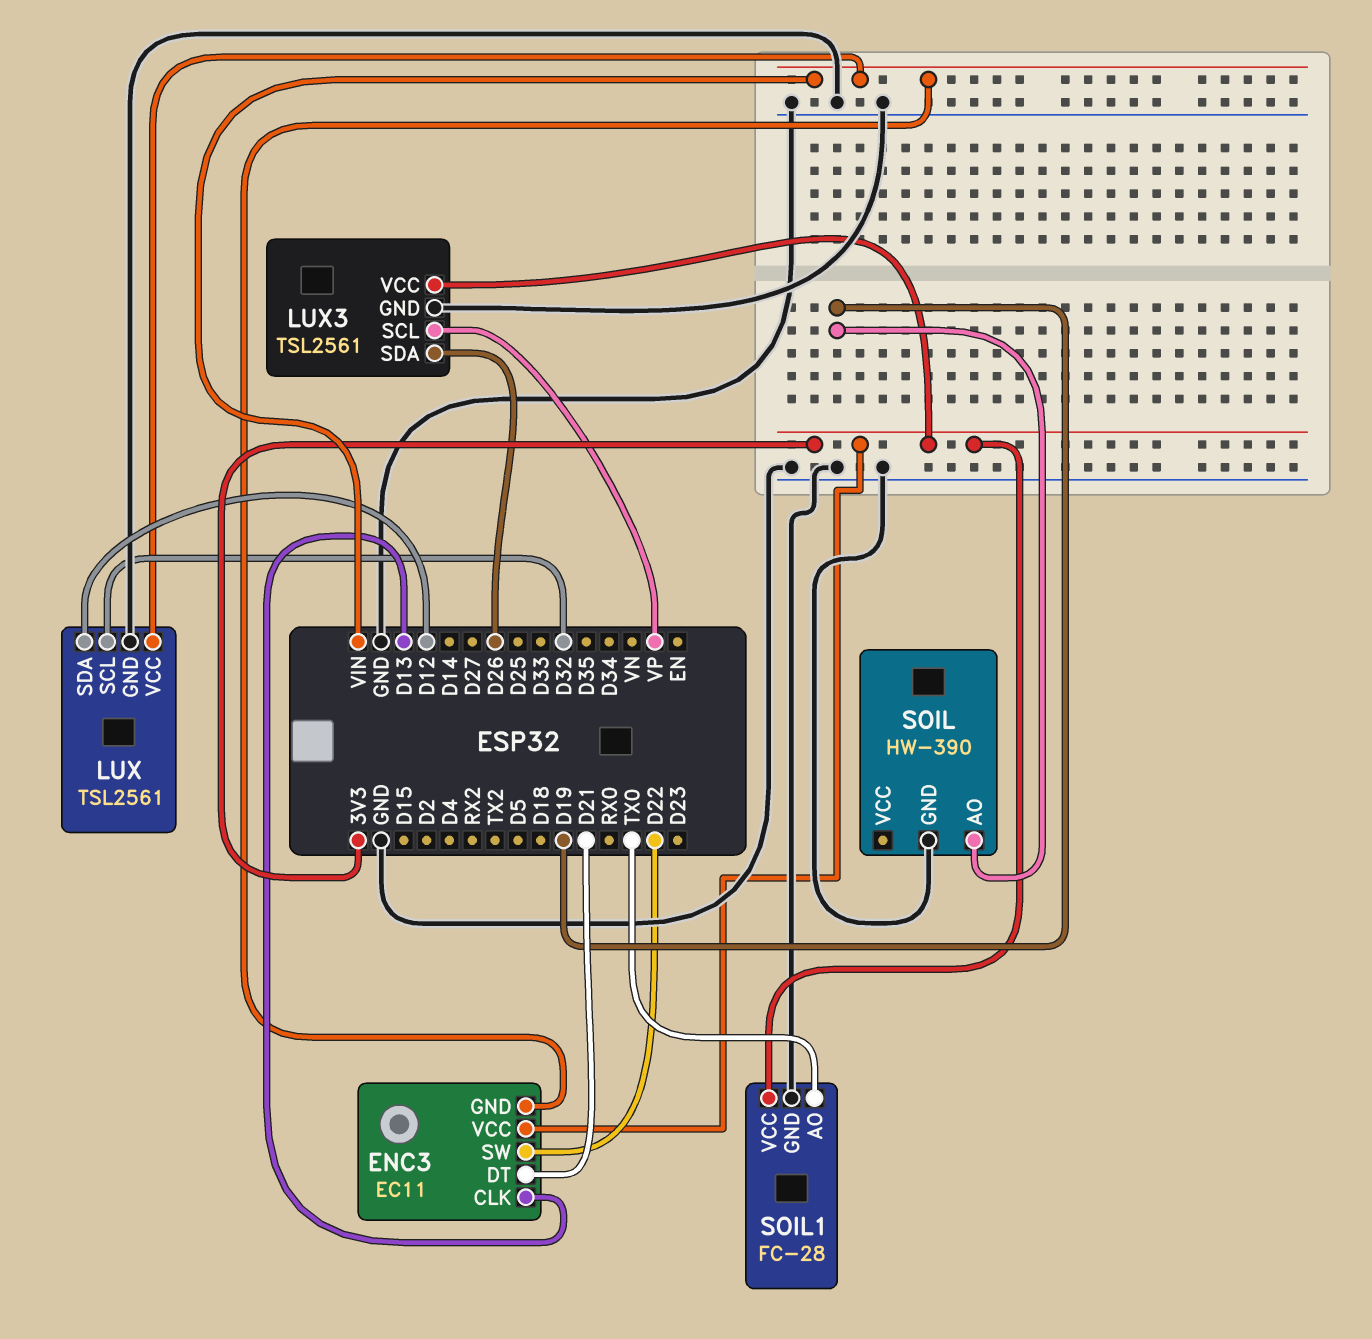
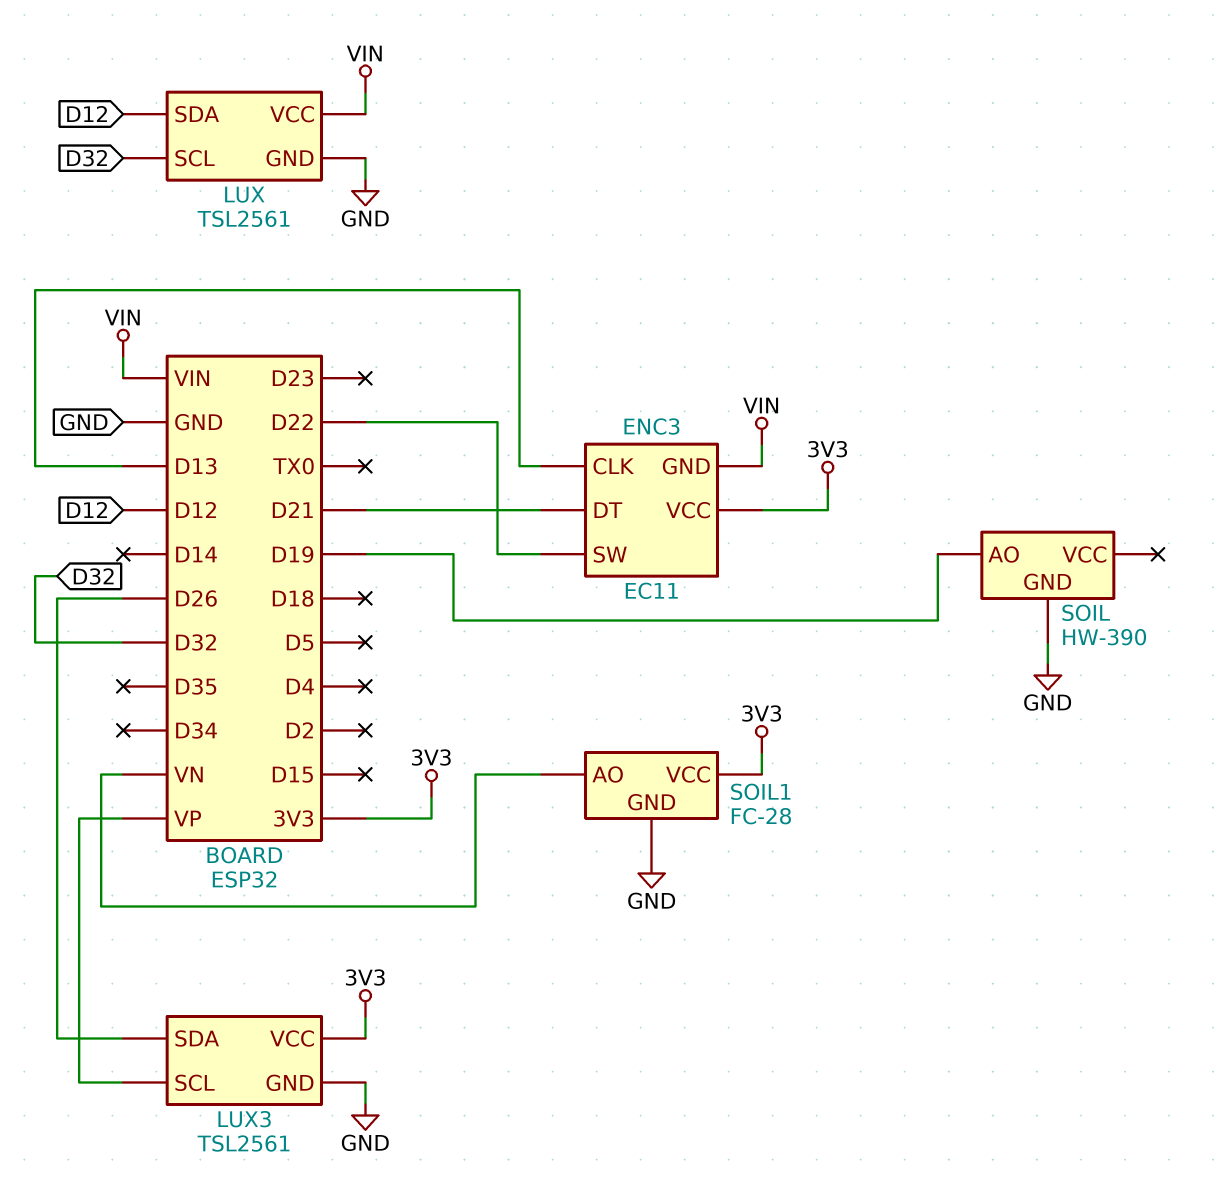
SOIL1 pin AO: TX0 -> VN

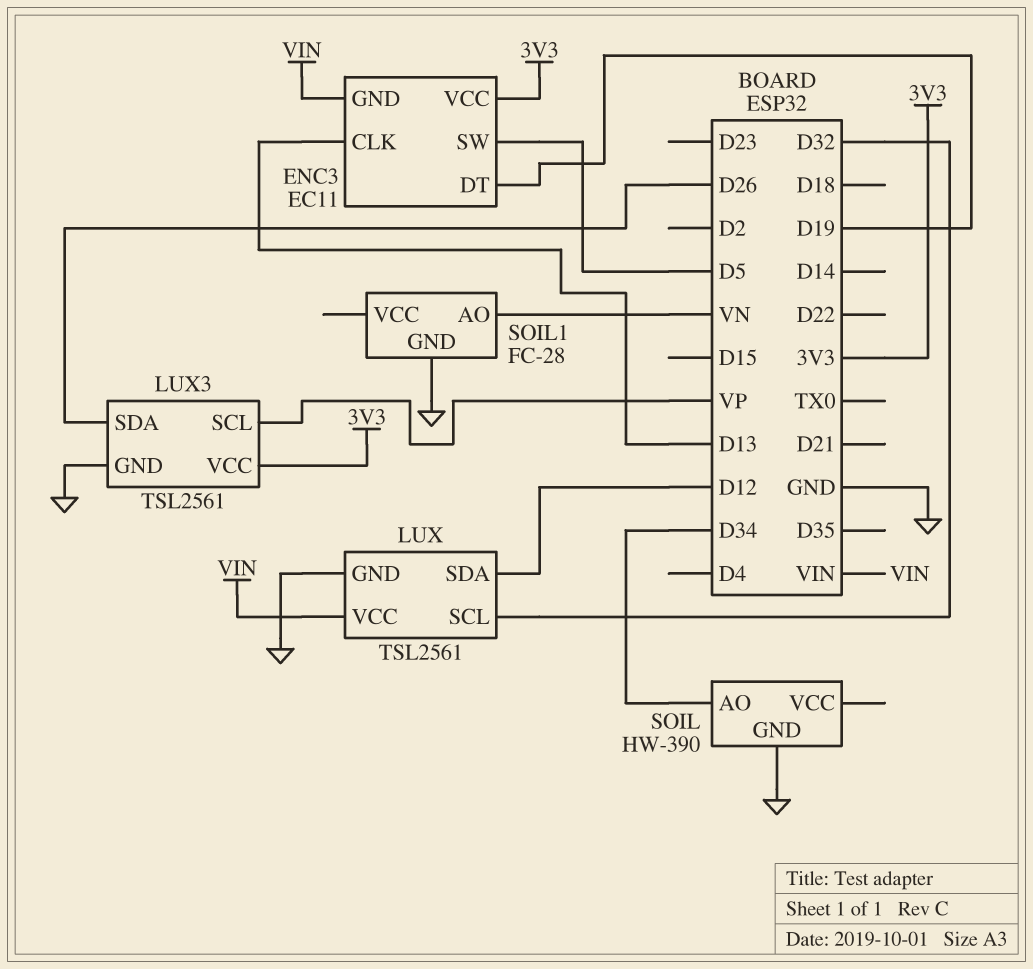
ENC3 pin DT: D21 -> D19
ENC3 pin SW: D22 -> D5
SOIL pin AO: D19 -> D34
SOIL1 pin VCC: 3V3 -> none

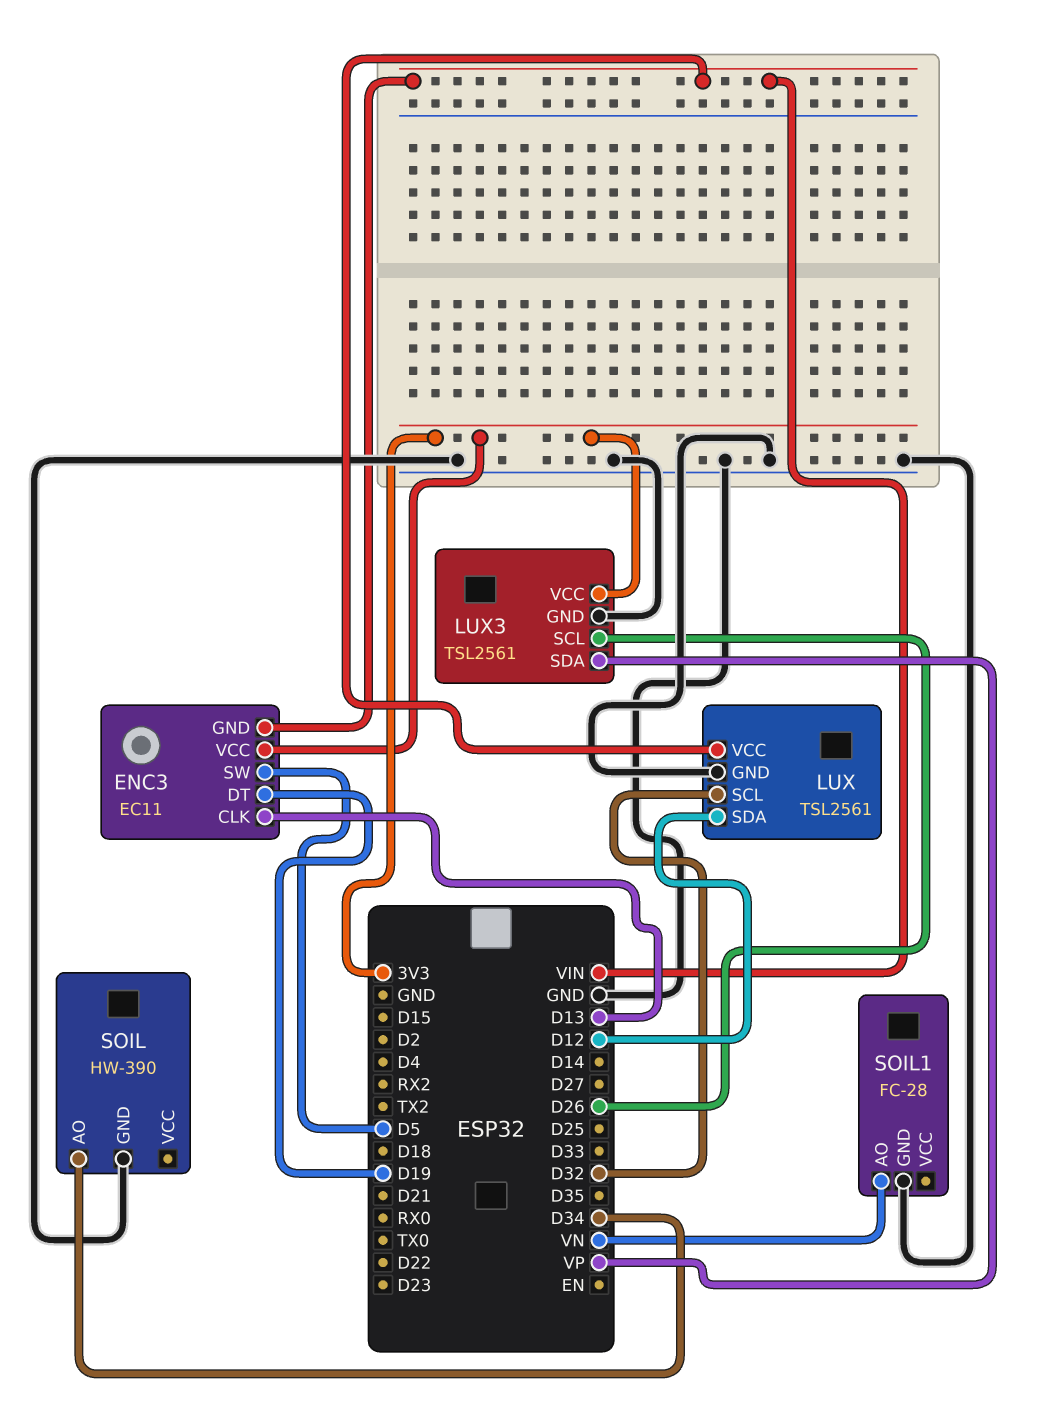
LUX3 pin SCL: VP -> D26
LUX3 pin SDA: D26 -> VP

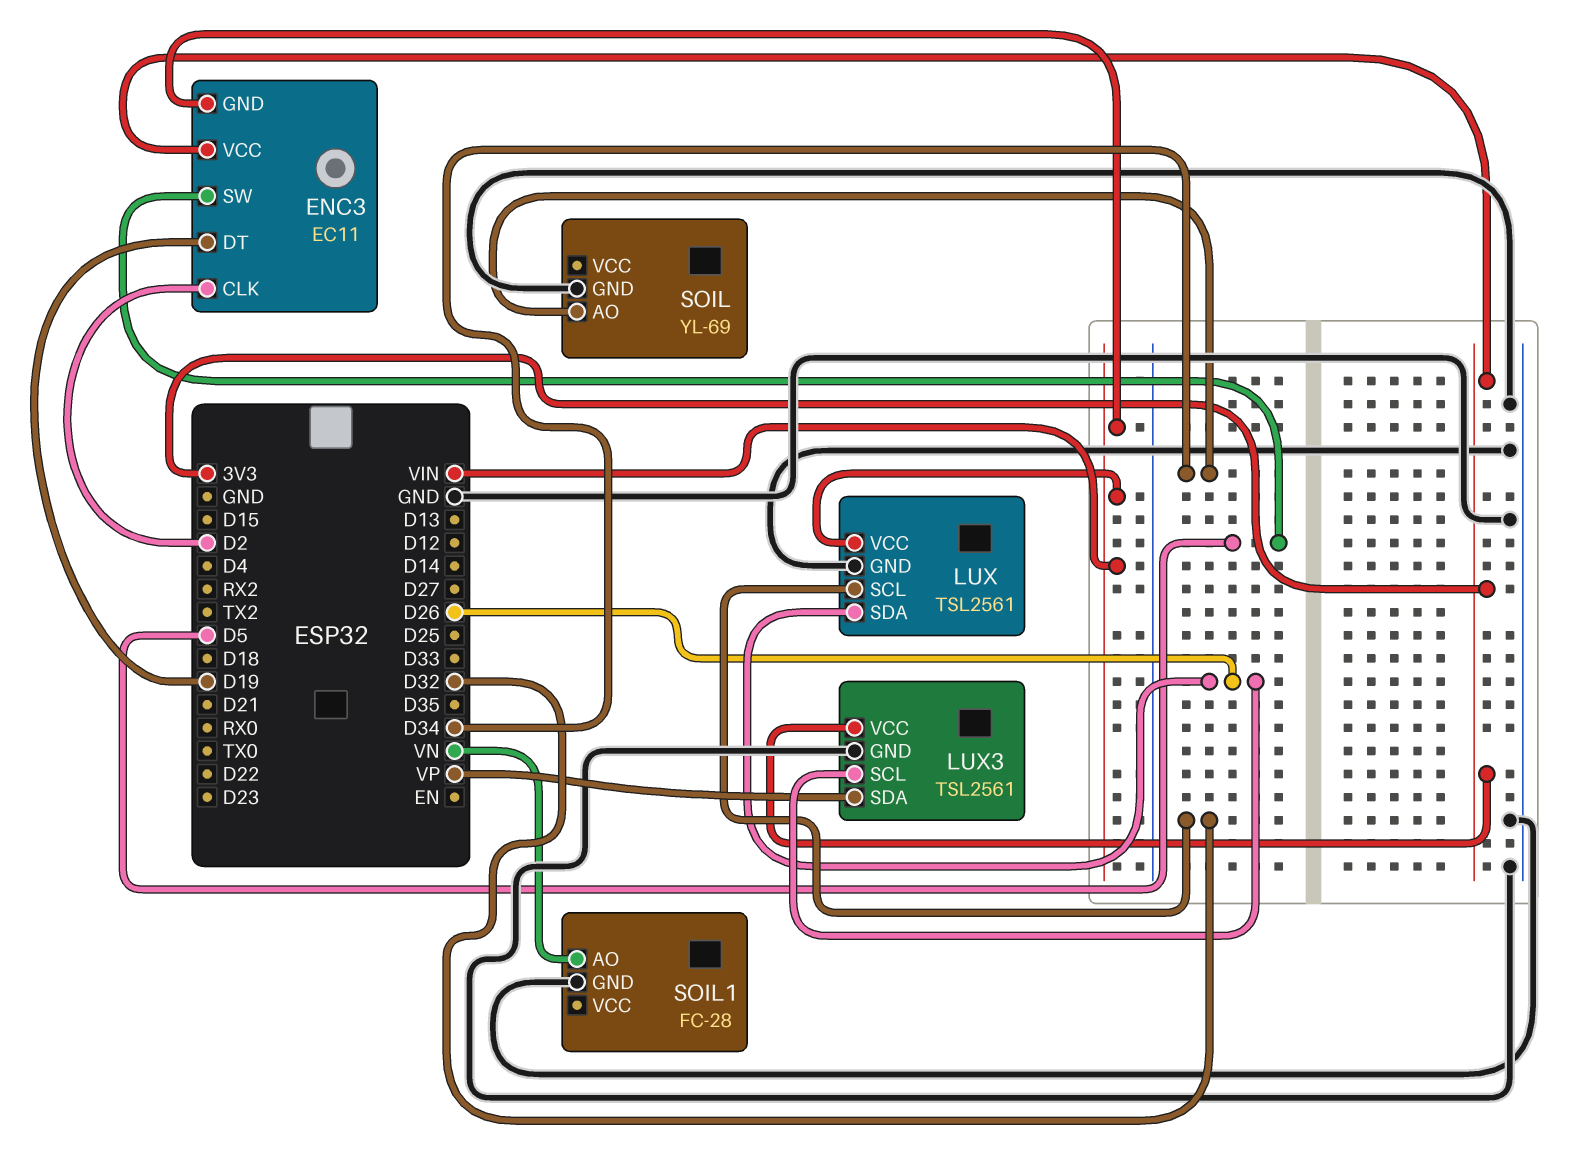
ENC3 pin CLK: D13 -> D2
LUX pin SDA: D12 -> D26
SOIL: HW-390 -> YL-69

